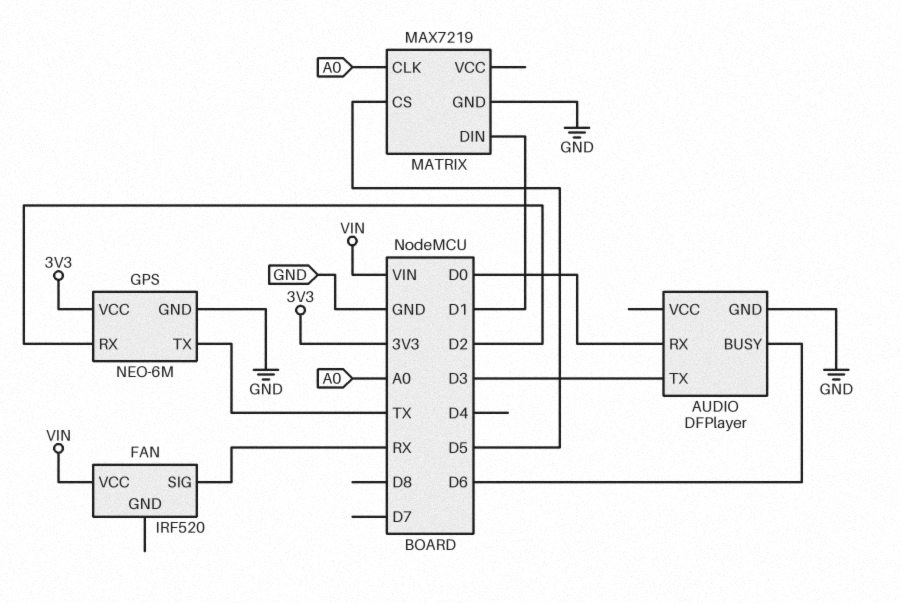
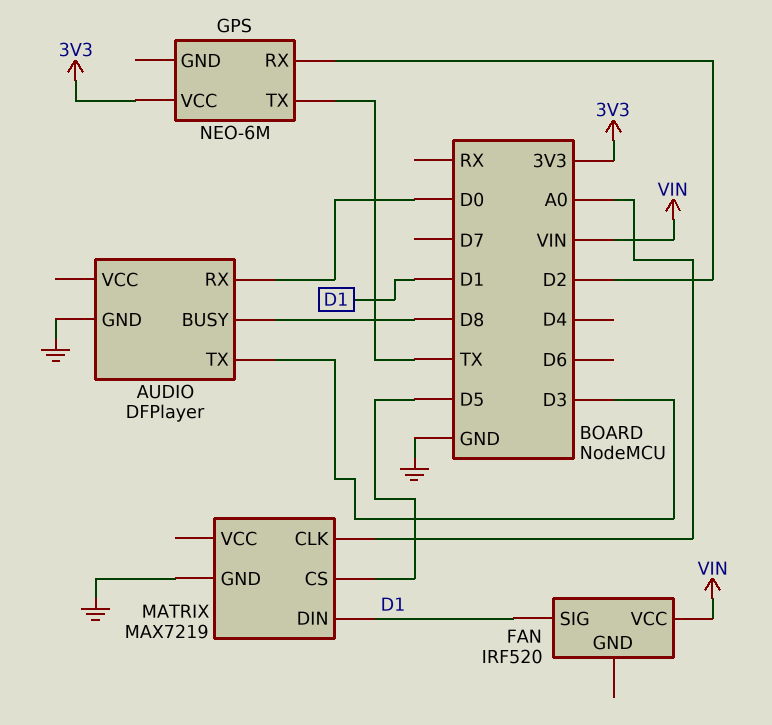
AUDIO pin BUSY: D6 -> D8
FAN pin SIG: RX -> D1
GPS pin GND: GND -> none

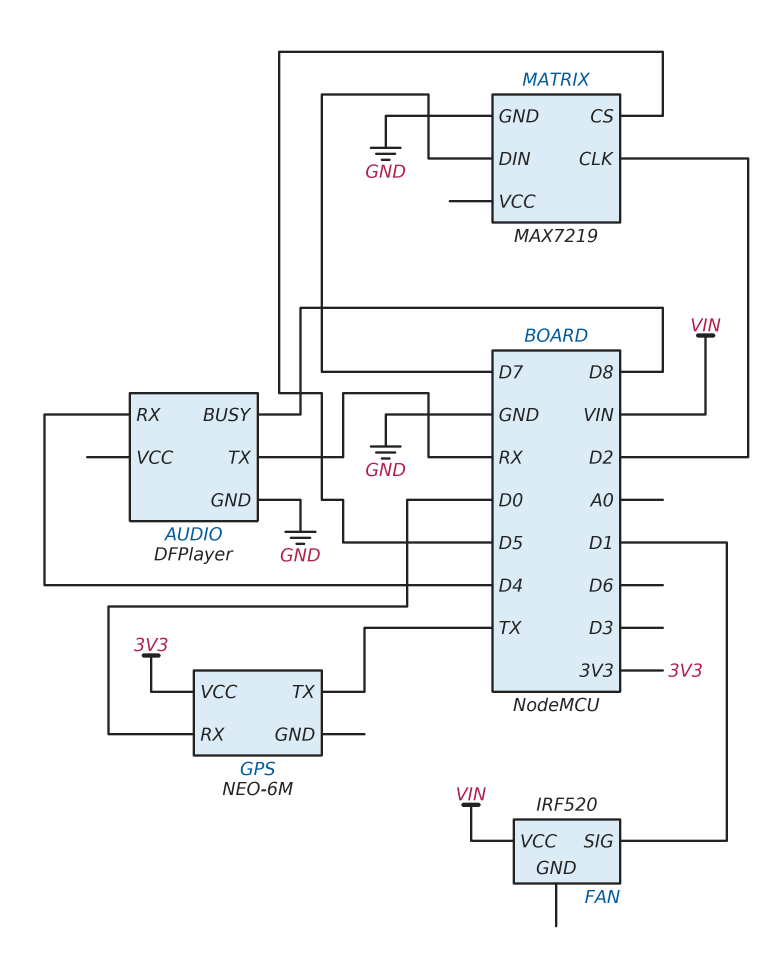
AUDIO pin RX: D0 -> D4
AUDIO pin TX: D3 -> RX
GPS pin RX: D2 -> D0
MATRIX pin CLK: A0 -> D2
MATRIX pin DIN: D1 -> D7

